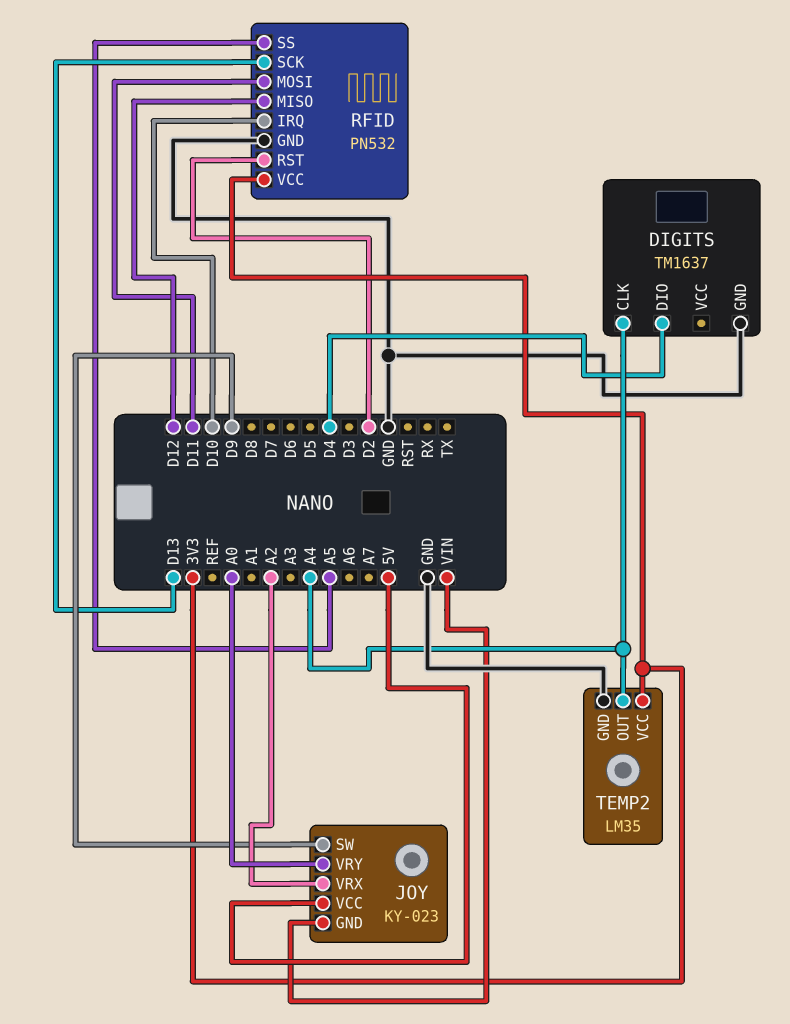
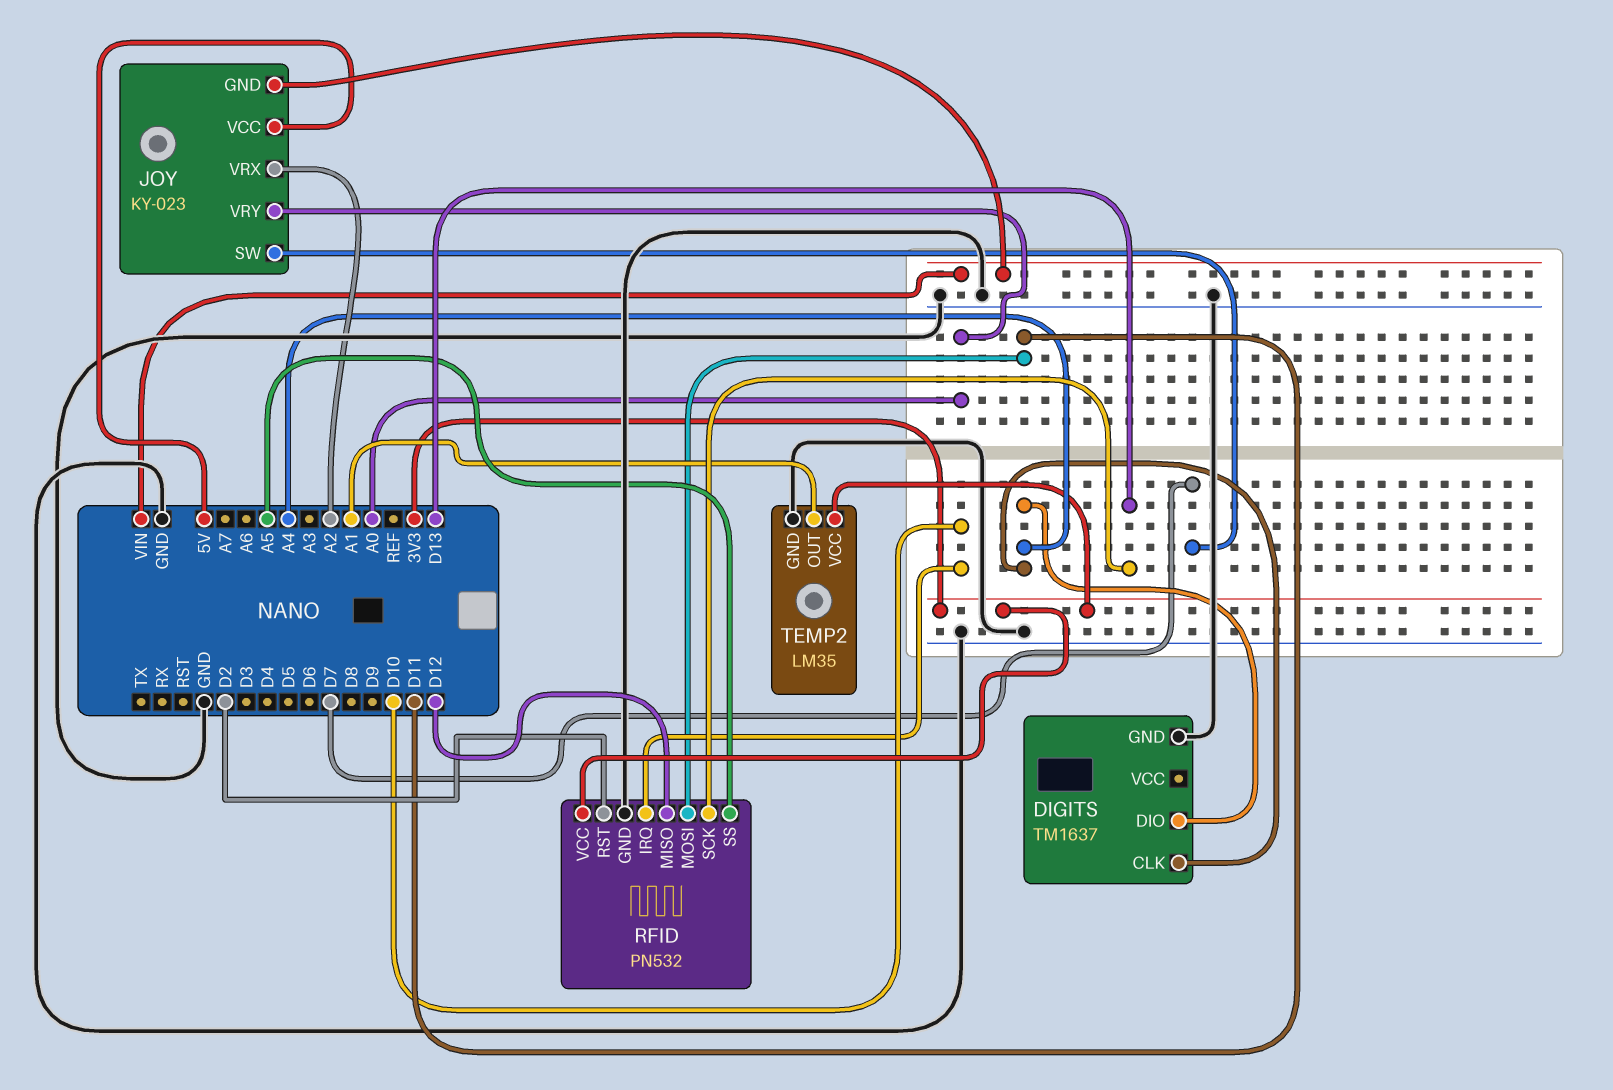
DIGITS pin DIO: D4 -> A4
JOY pin SW: D9 -> D7
TEMP2 pin OUT: A4 -> A1

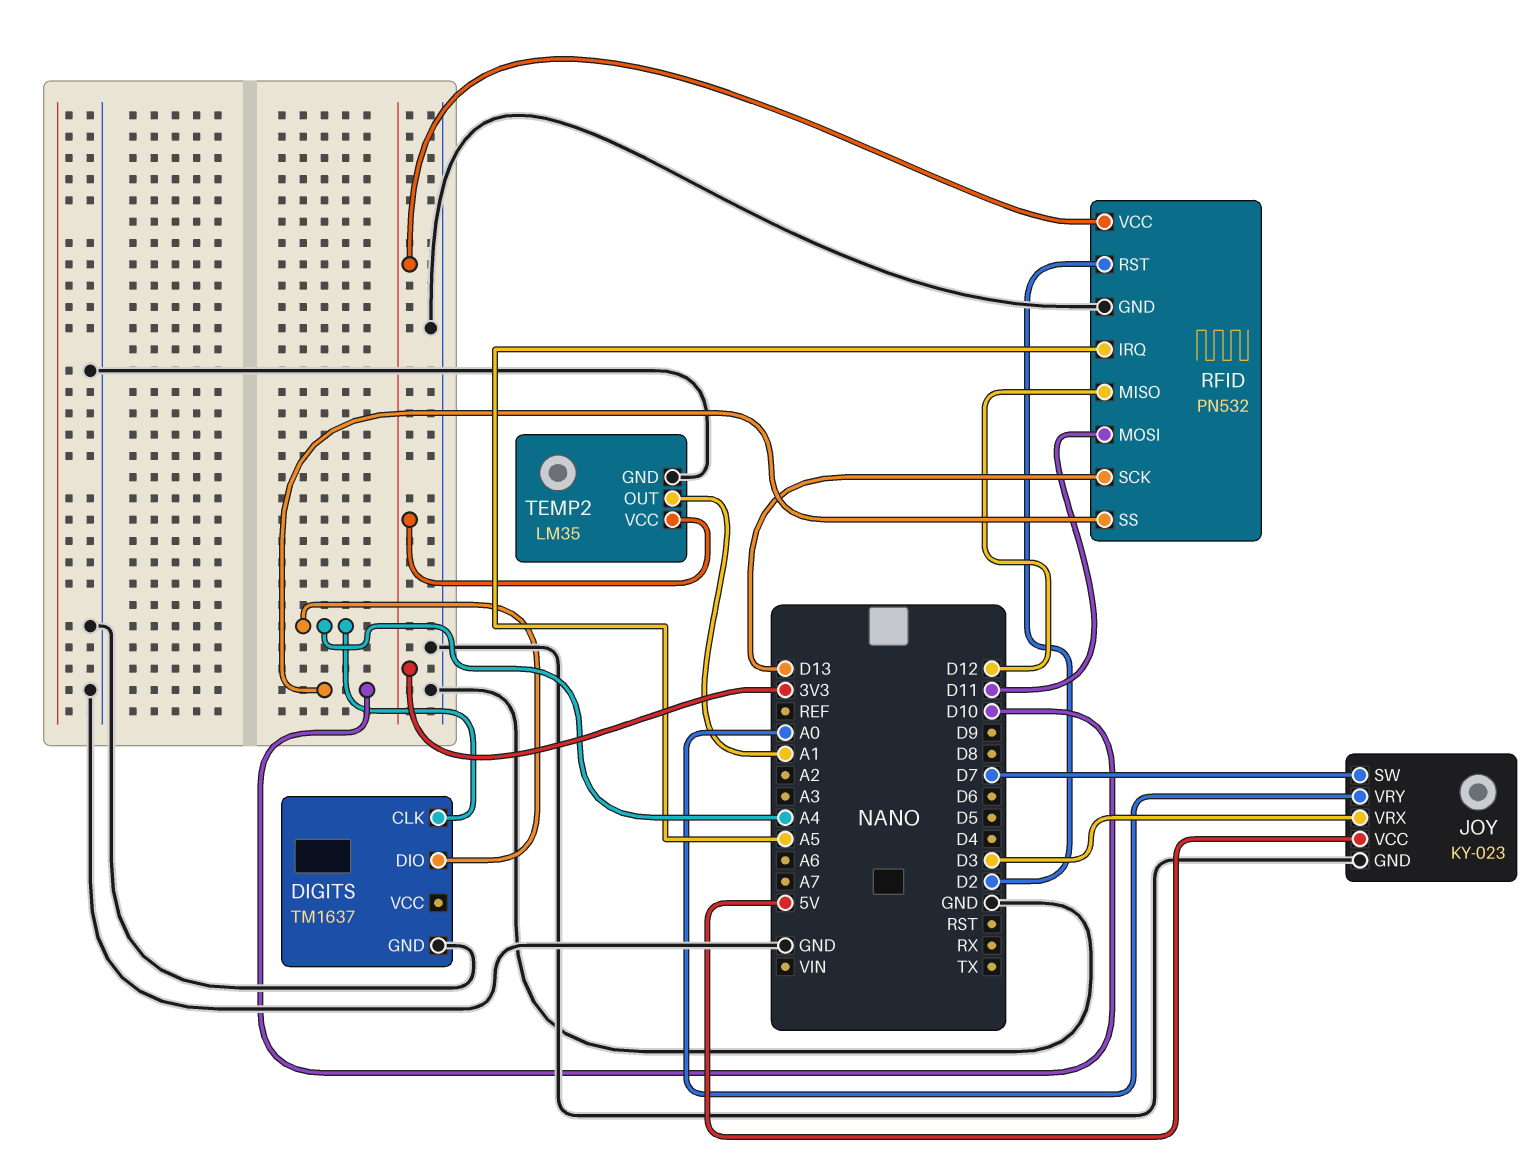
JOY pin GND: VIN -> GND
JOY pin VRX: A2 -> D3
RFID pin IRQ: D10 -> A5
RFID pin SS: A5 -> D10

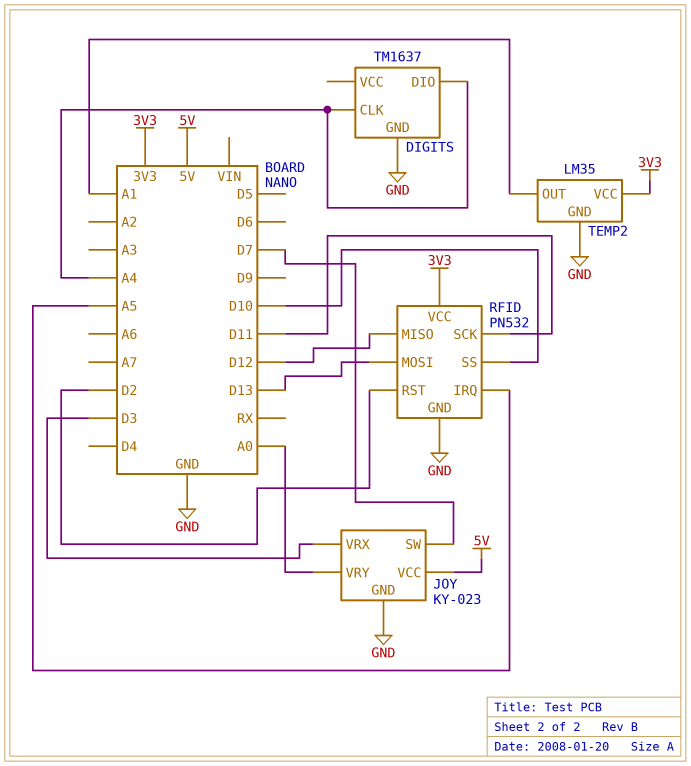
RFID pin MOSI: D11 -> D13
RFID pin SCK: D13 -> D11

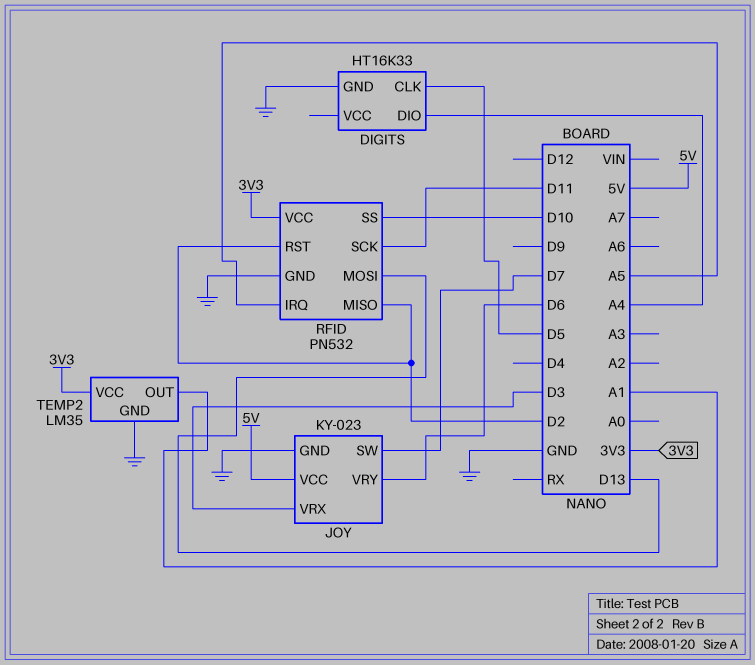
DIGITS: TM1637 -> HT16K33
DIGITS pin CLK: A4 -> D5
JOY pin VRY: A0 -> D6
RFID pin MISO: D12 -> D2

